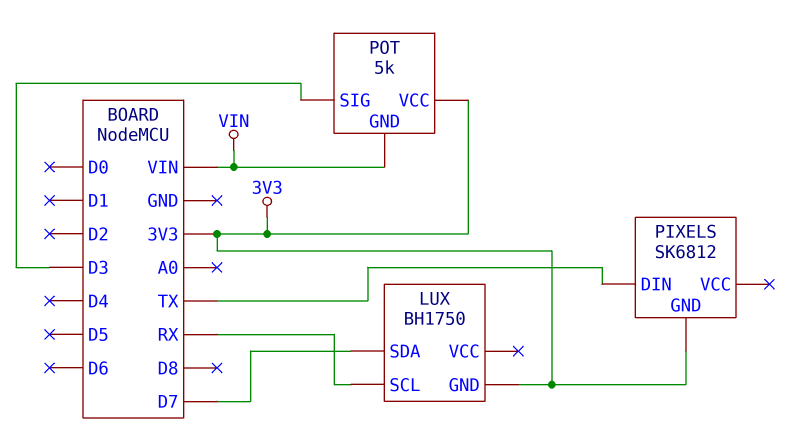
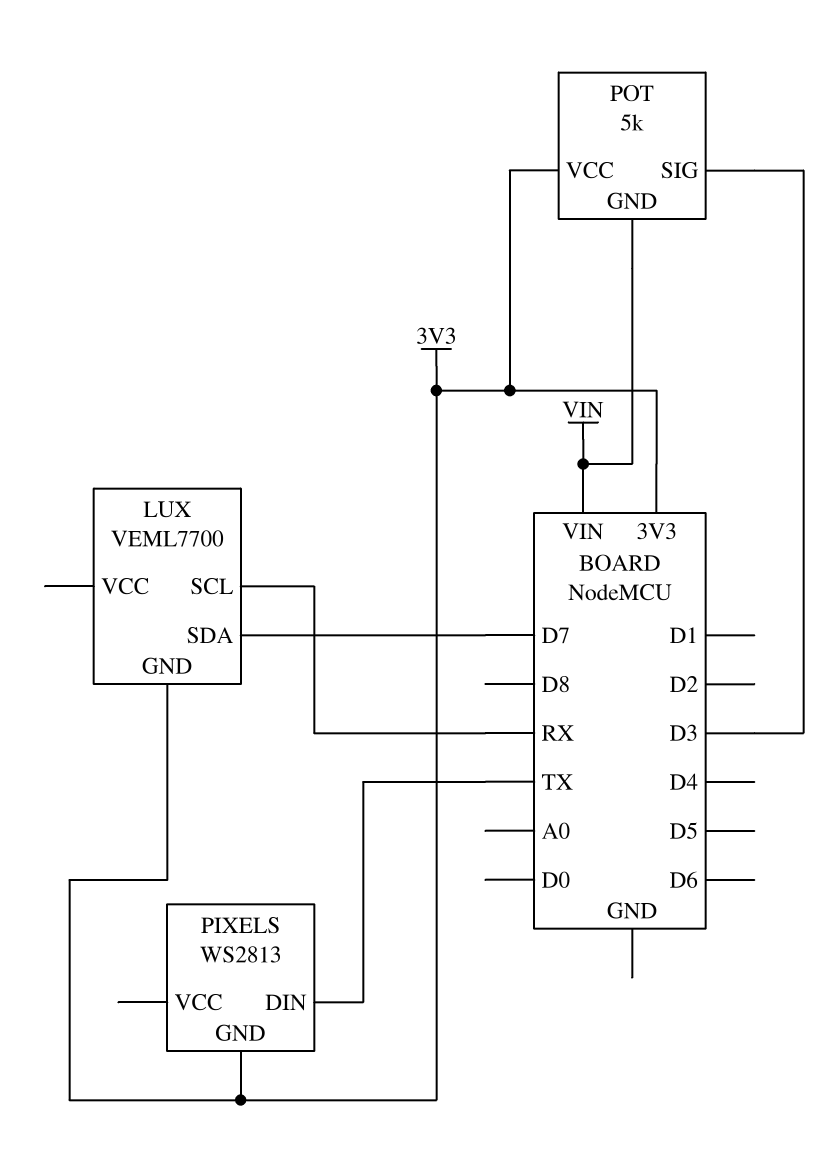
LUX: BH1750 -> VEML7700
PIXELS: SK6812 -> WS2813

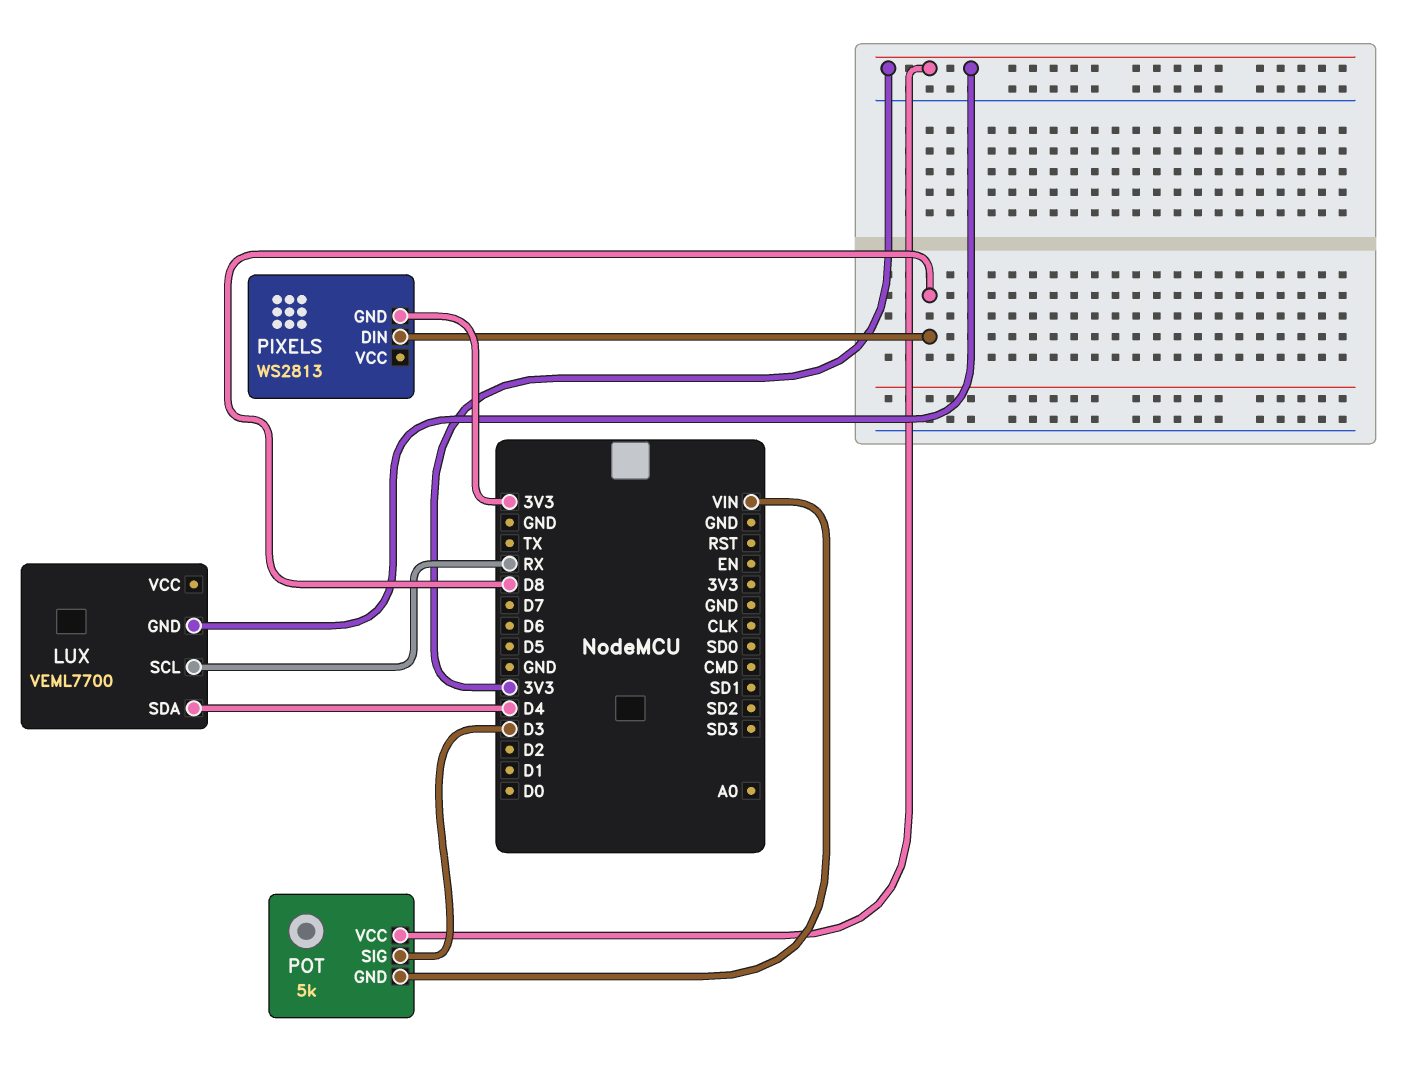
LUX pin SDA: D7 -> D4
PIXELS pin DIN: TX -> D8

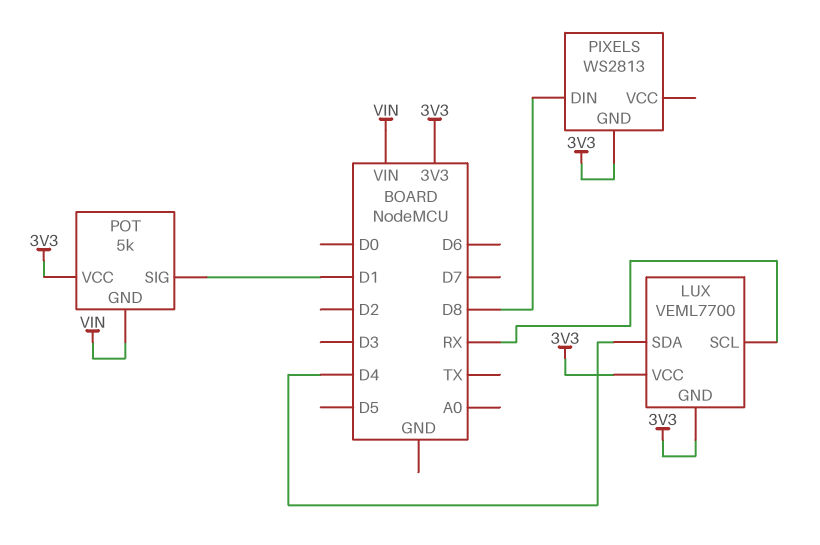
LUX pin VCC: none -> 3V3
POT pin SIG: D3 -> D1

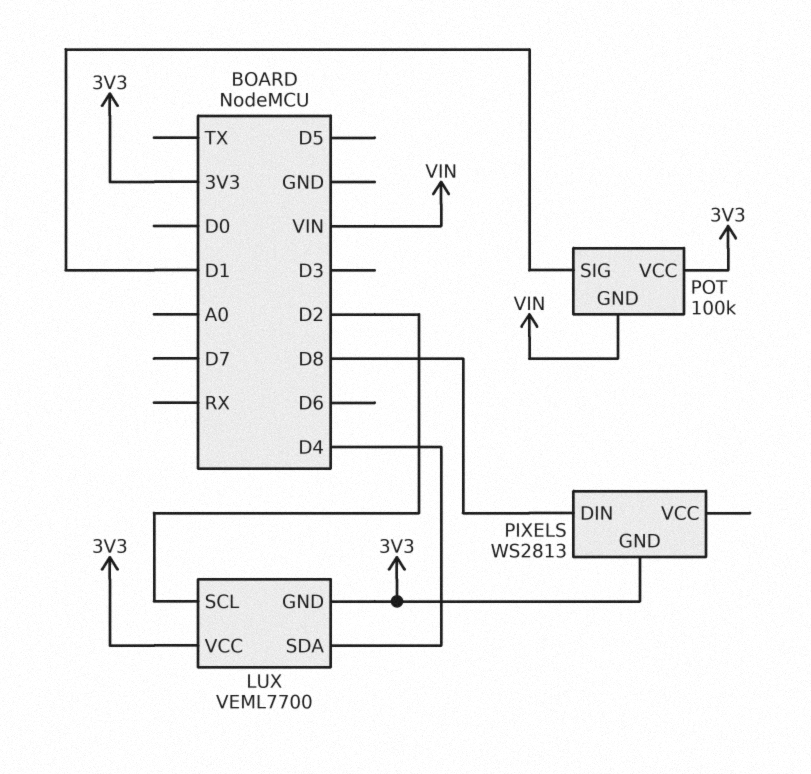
LUX pin SCL: RX -> D2
POT: 5k -> 100k

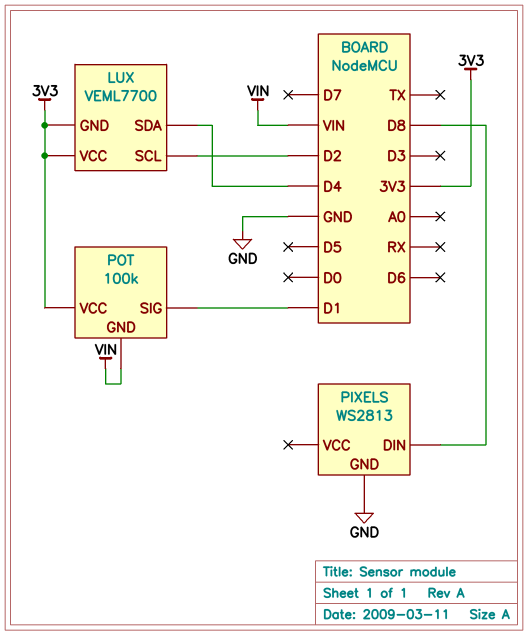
PIXELS pin GND: 3V3 -> GND

